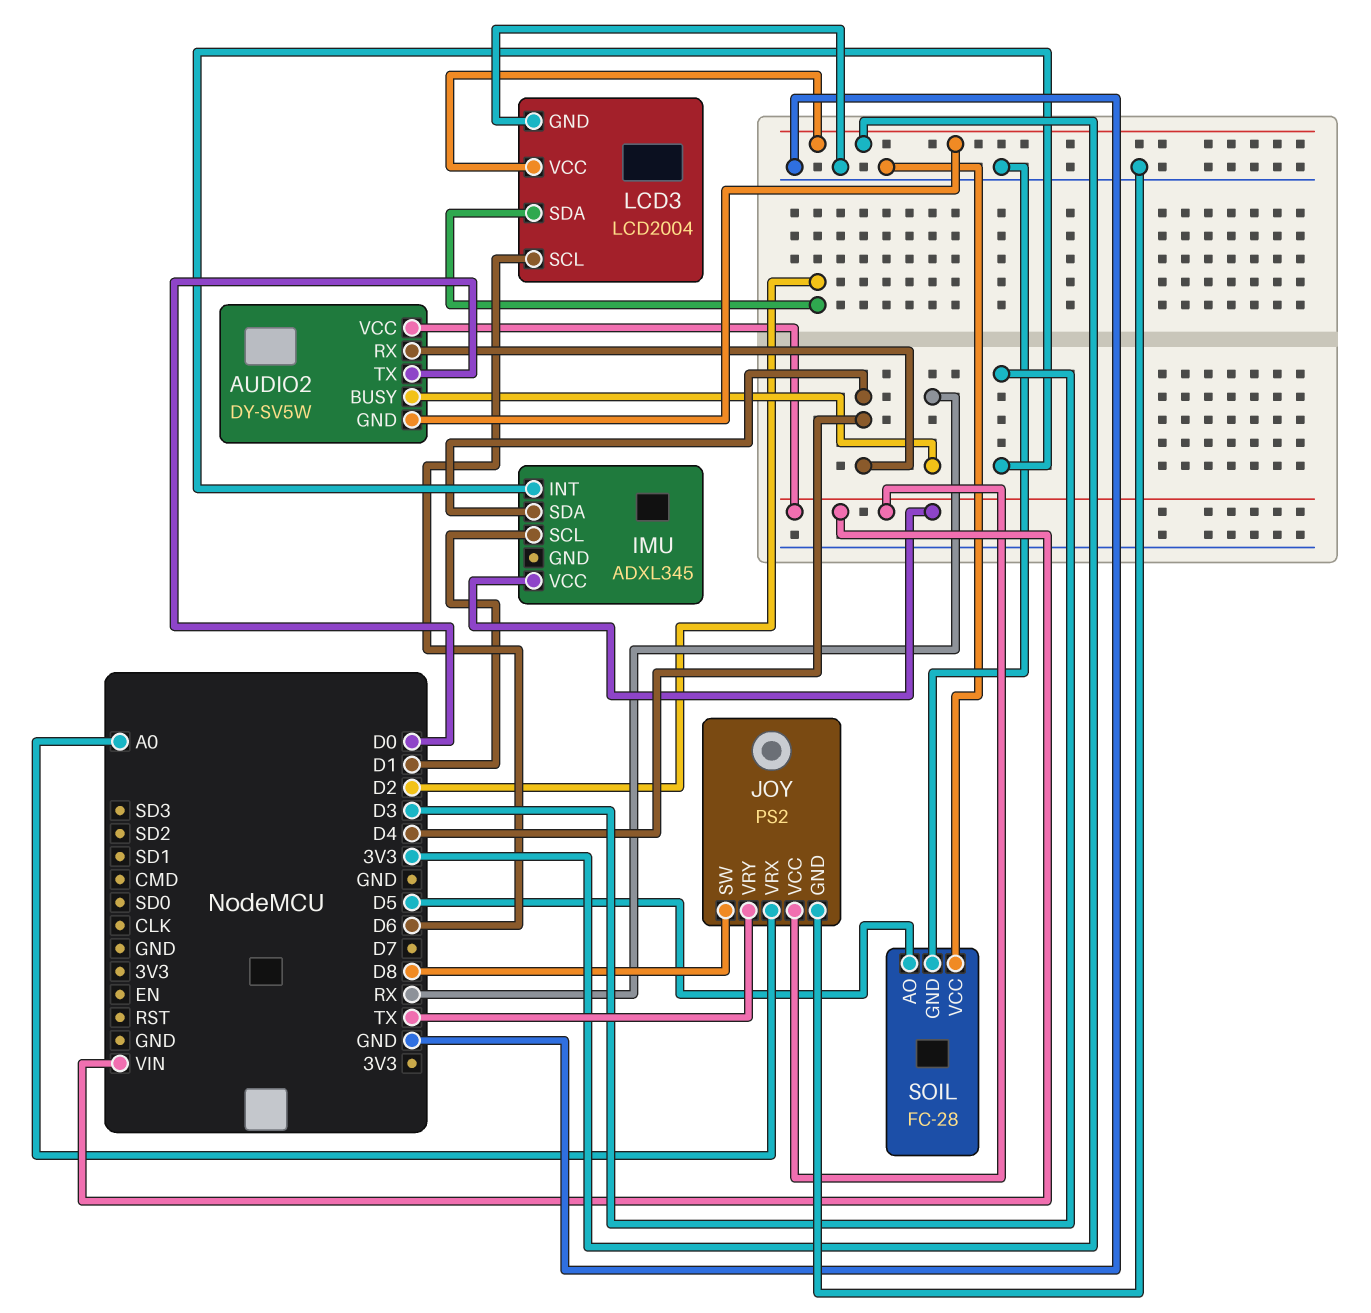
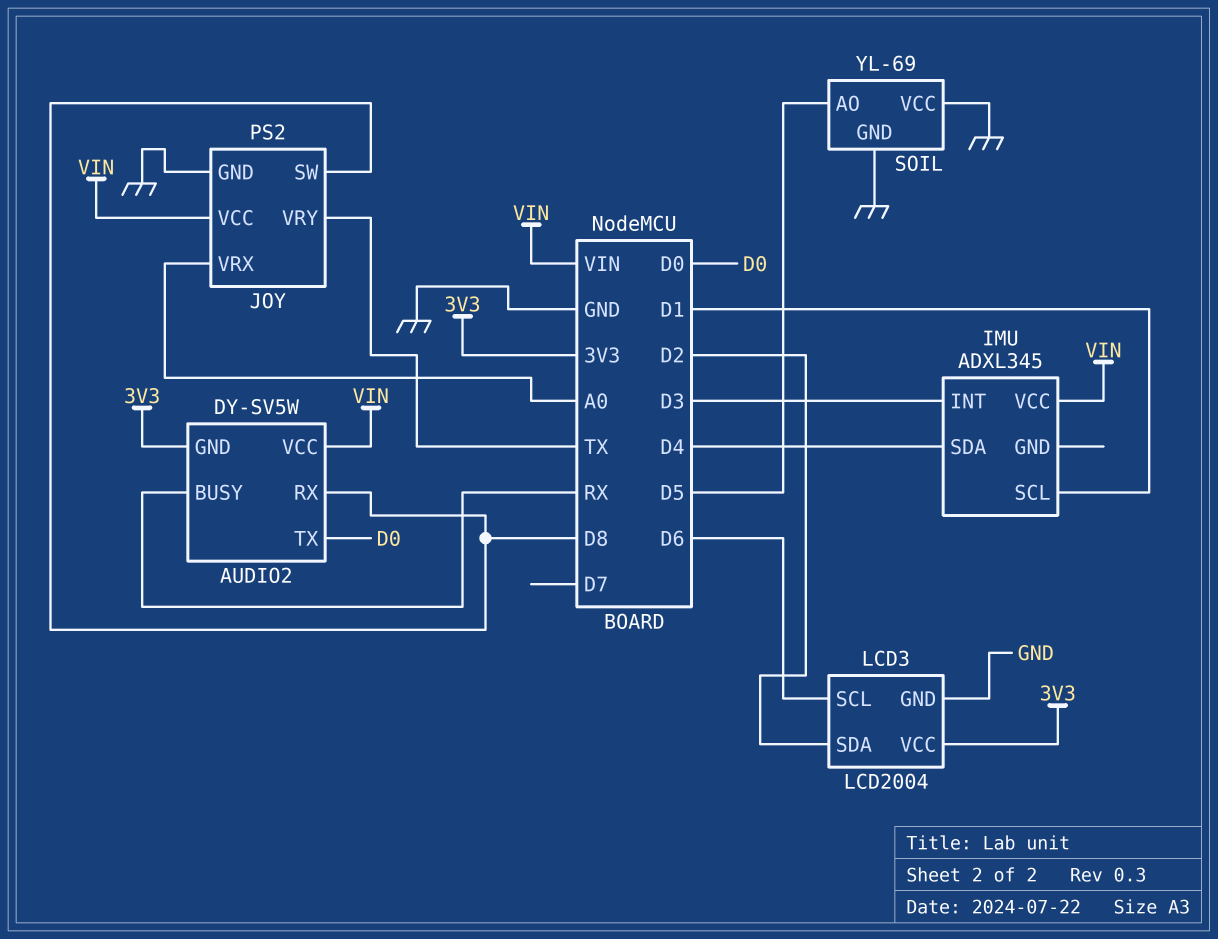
AUDIO2 pin RX: D4 -> D8
SOIL: FC-28 -> YL-69

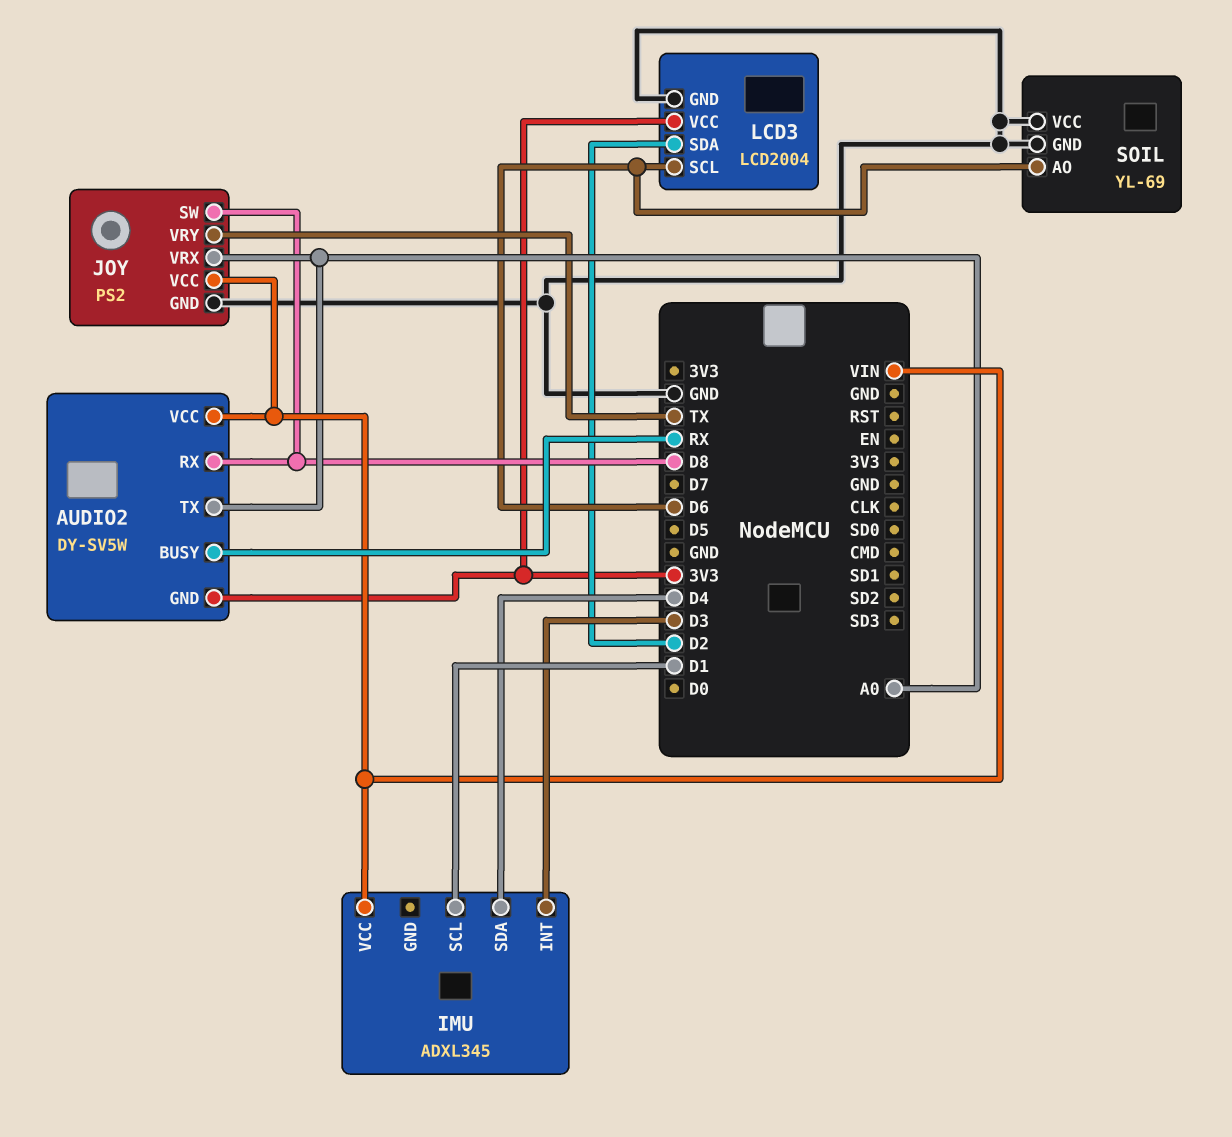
AUDIO2 pin TX: D0 -> A0
SOIL pin AO: D5 -> D6

